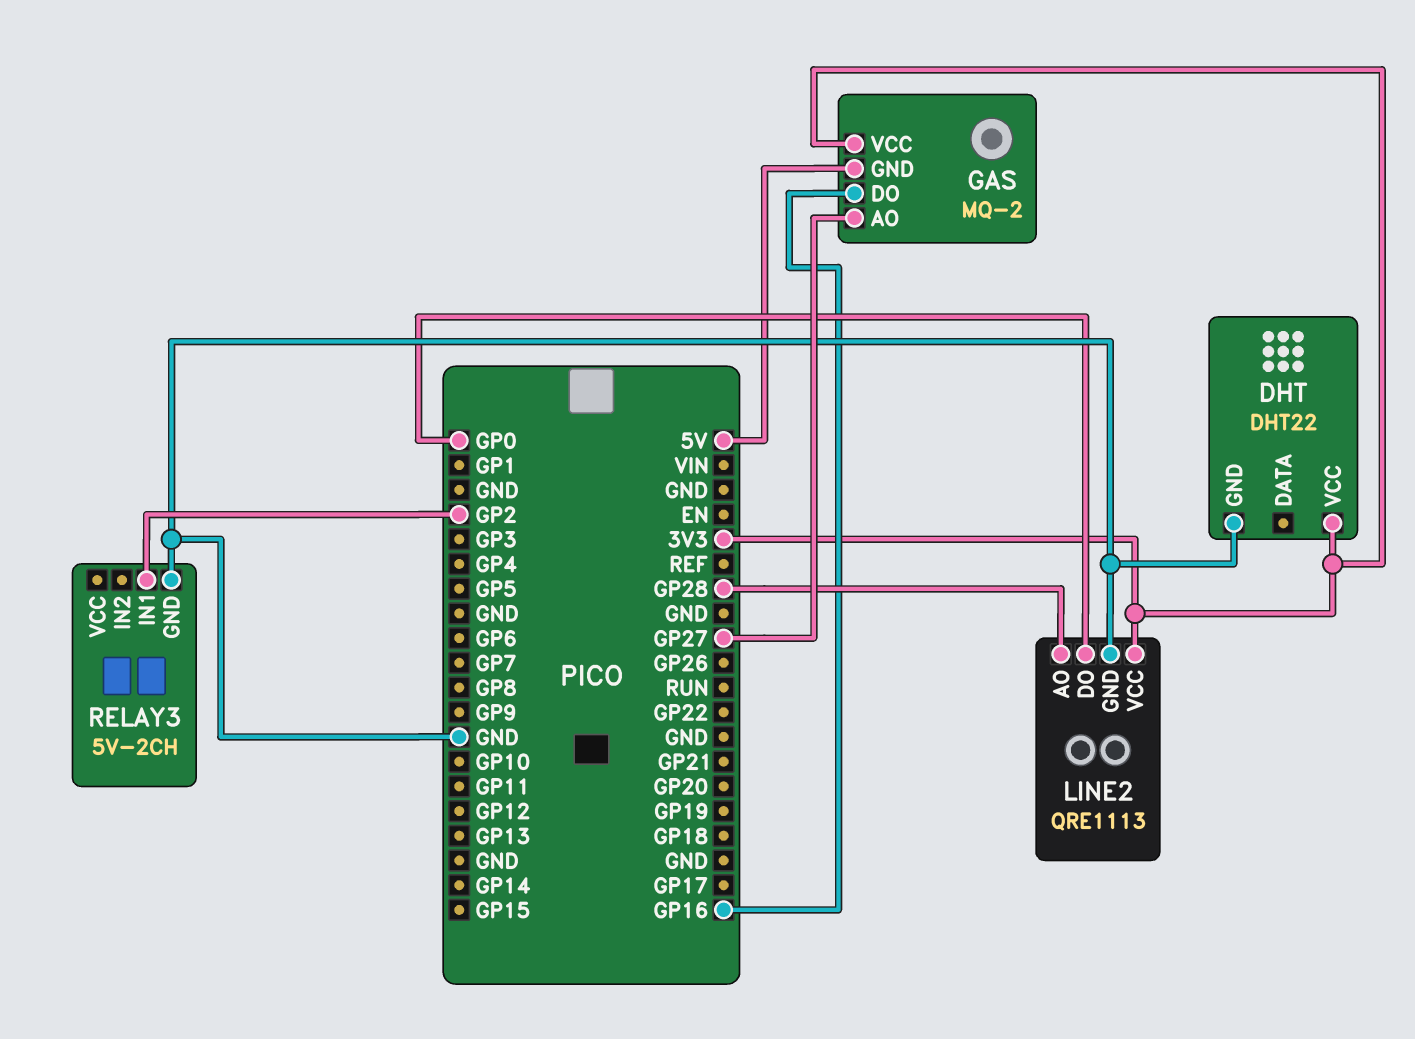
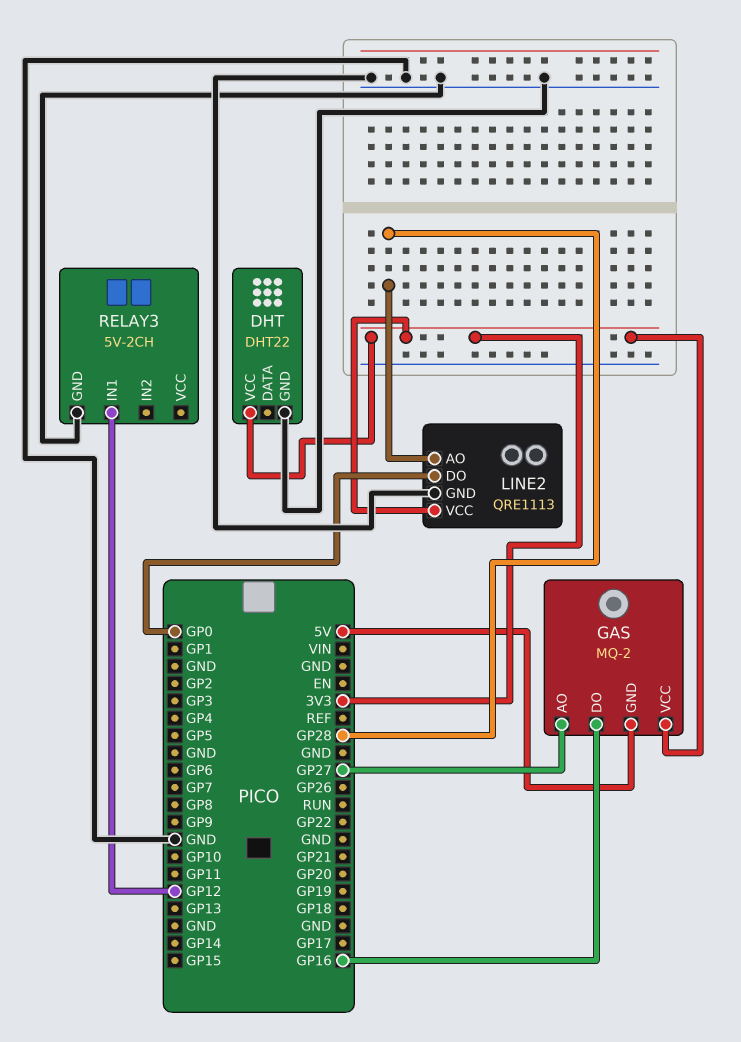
RELAY3 pin IN1: GP2 -> GP12

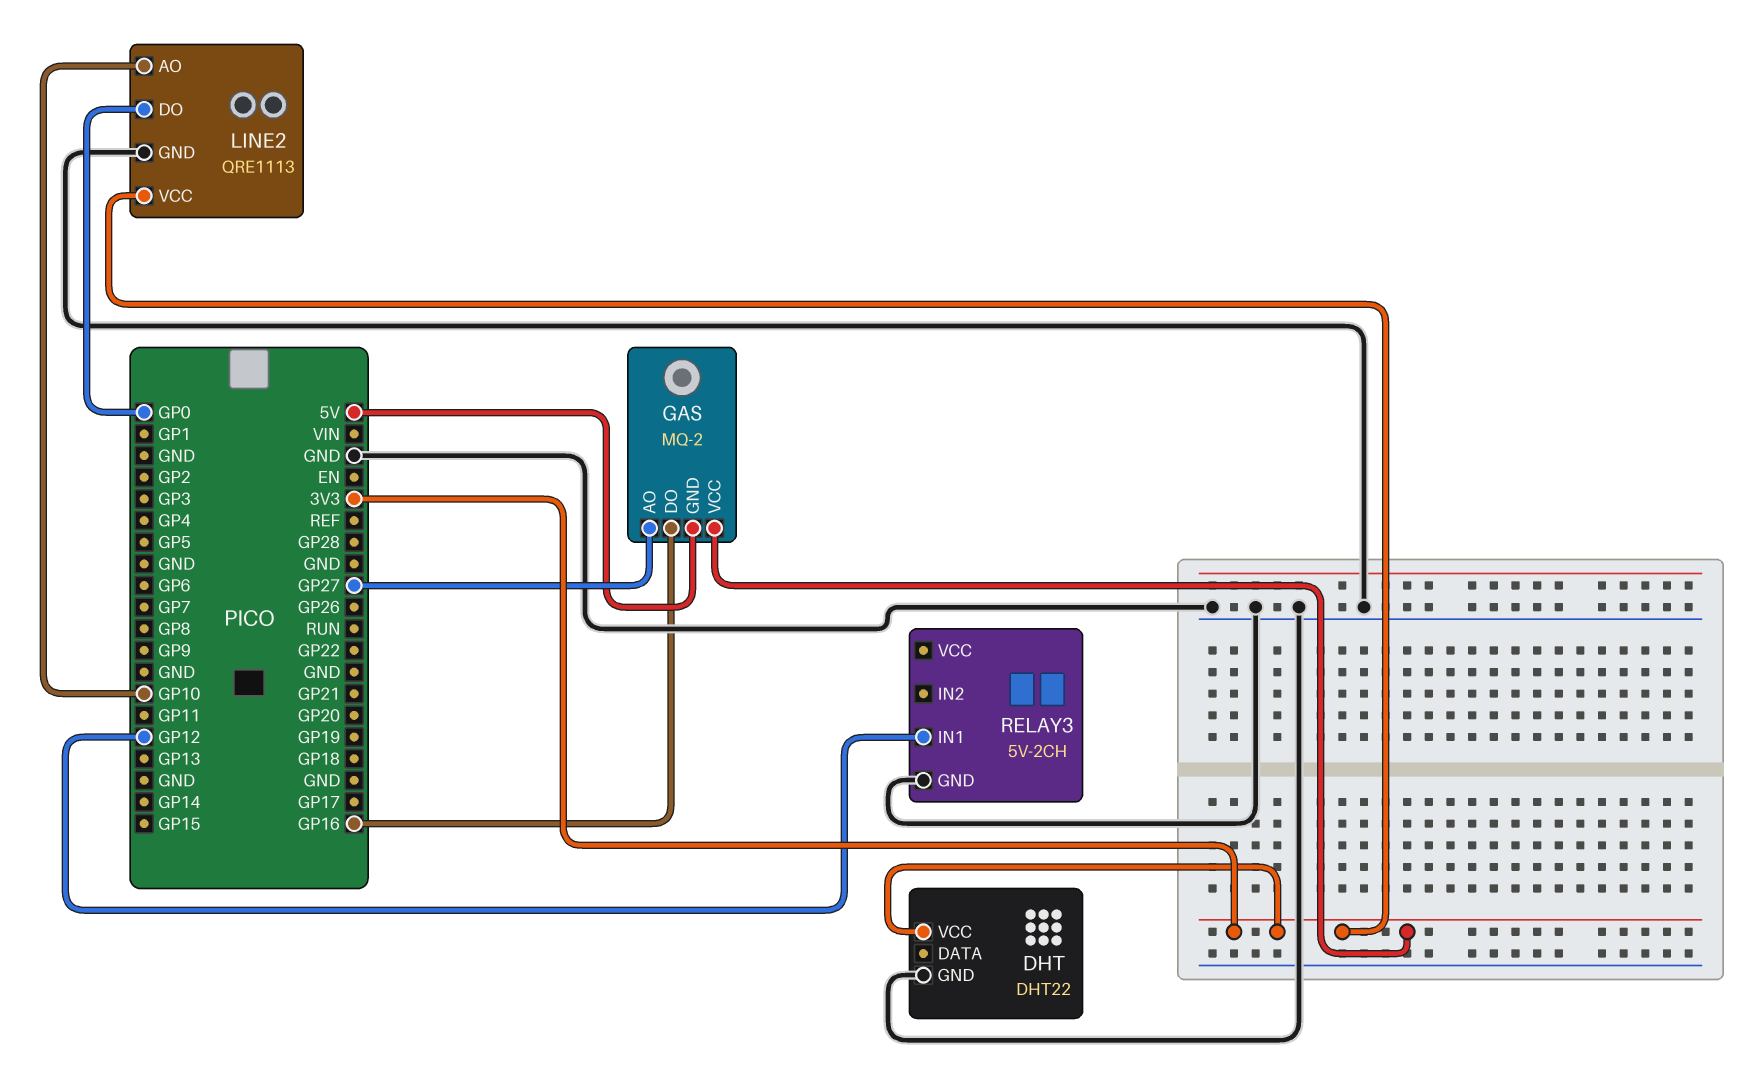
LINE2 pin AO: GP28 -> GP10

